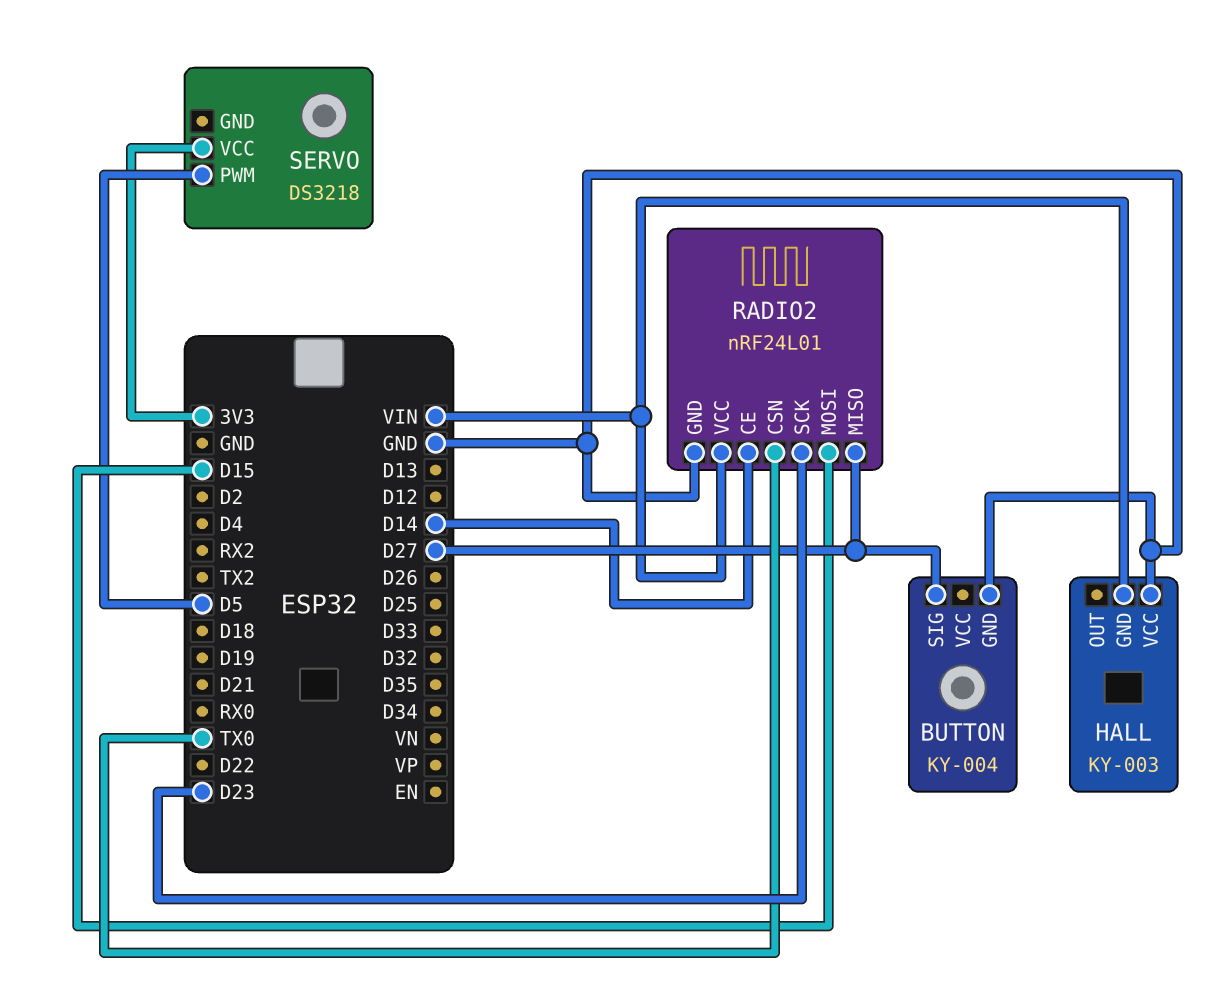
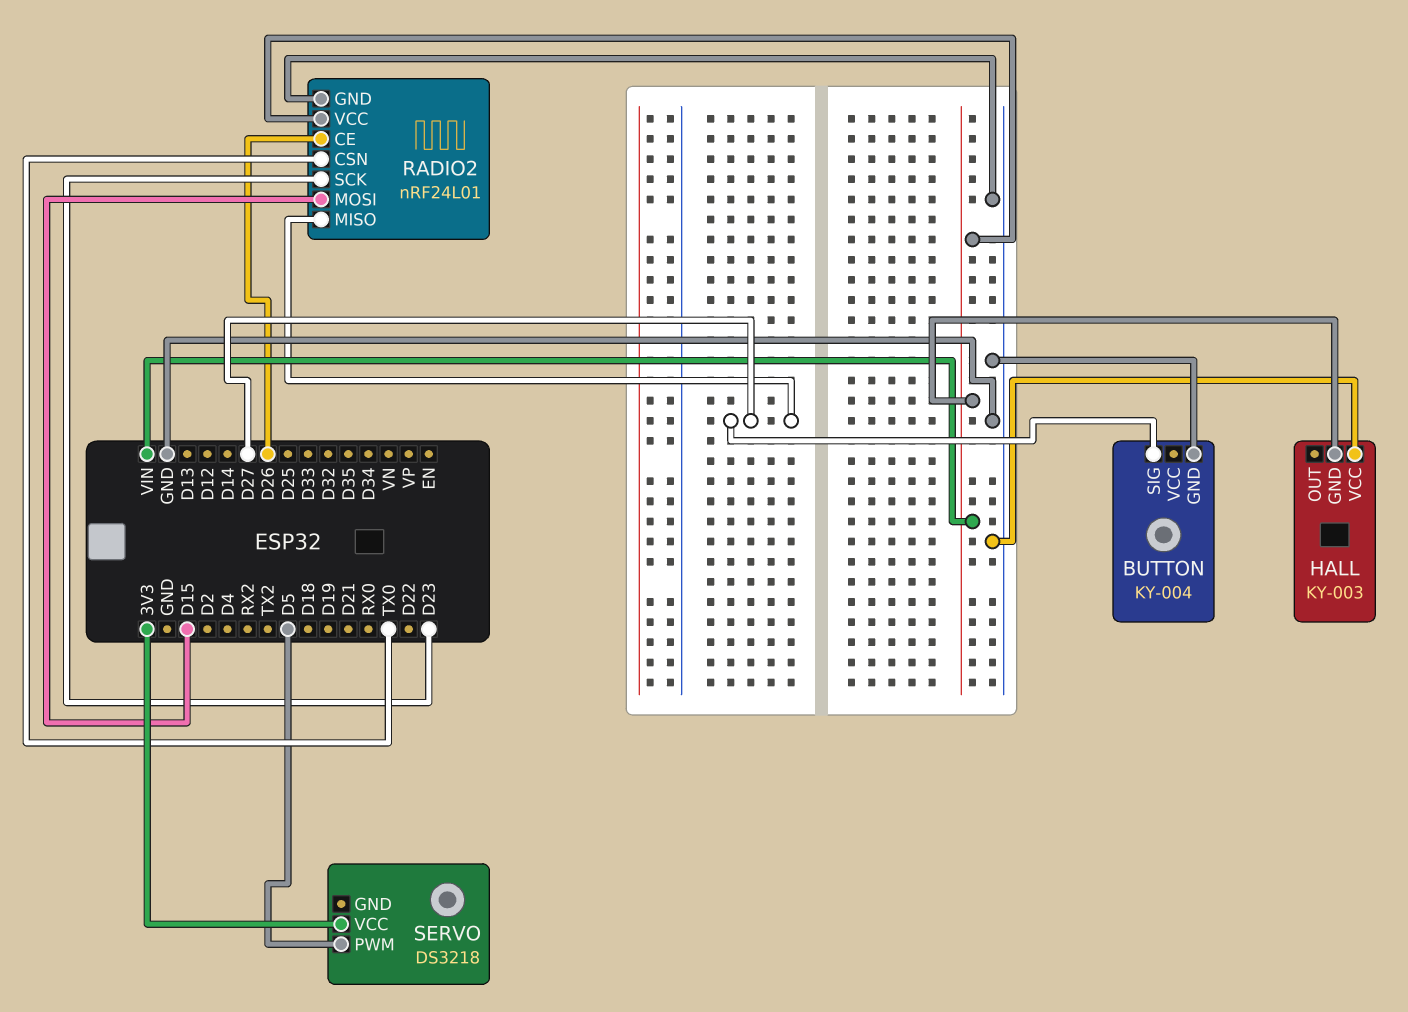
RADIO2 pin CE: D14 -> D26

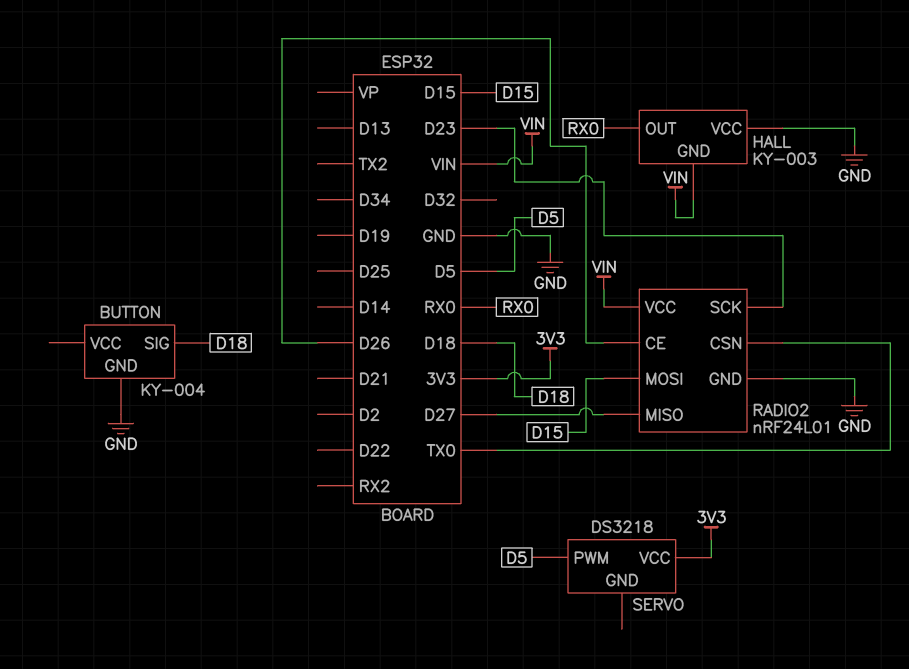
BUTTON pin SIG: D27 -> D18
HALL pin OUT: none -> RX0

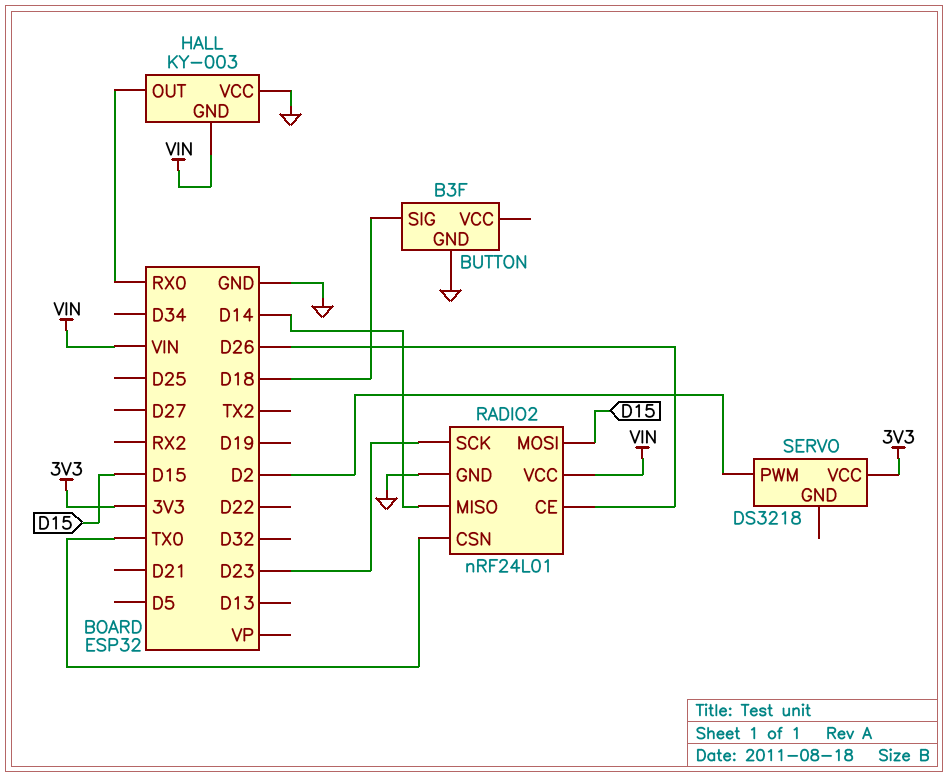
BUTTON: KY-004 -> B3F
RADIO2 pin MISO: D27 -> D14
SERVO pin PWM: D5 -> D2

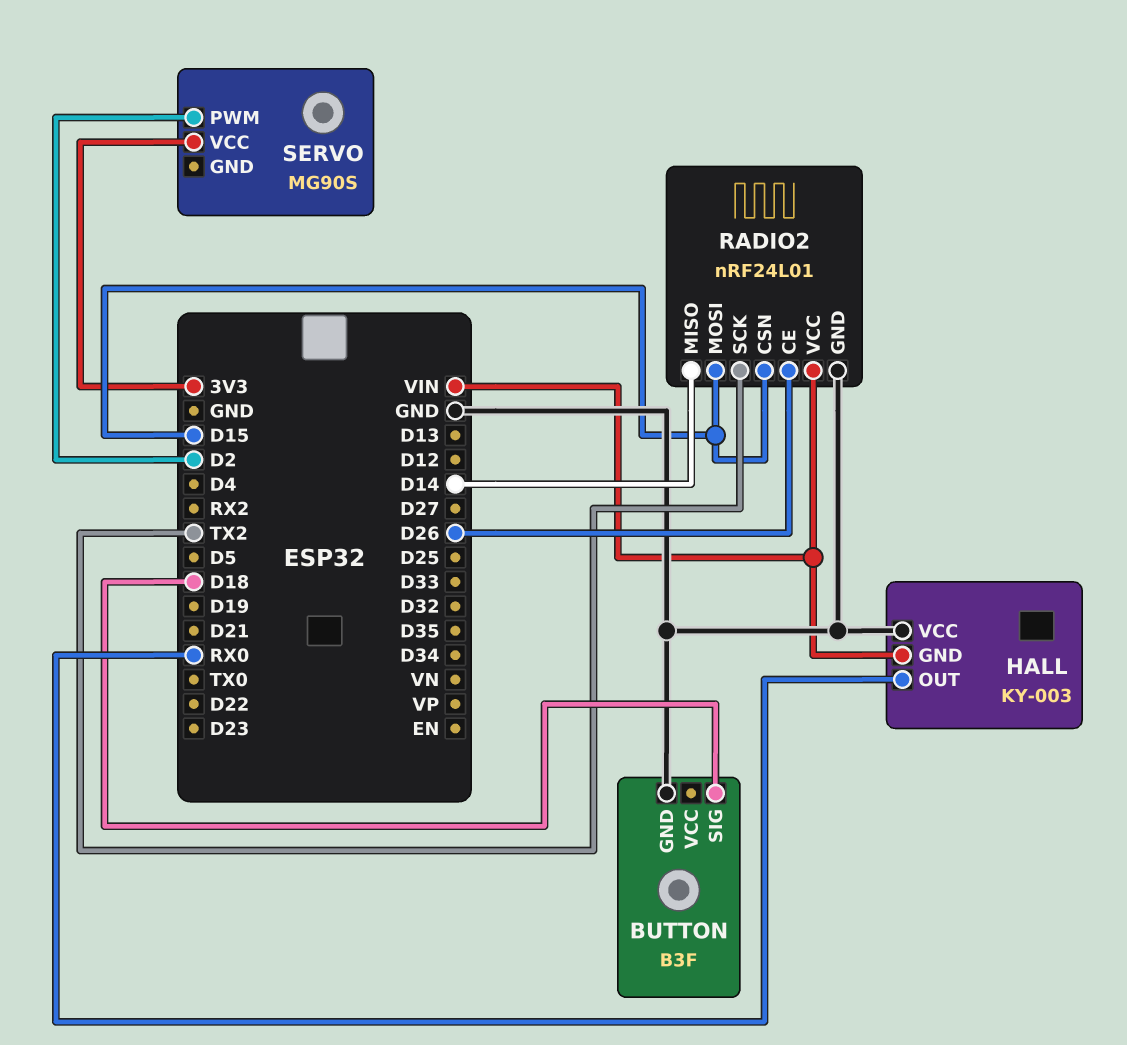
RADIO2 pin CSN: TX0 -> D15
RADIO2 pin SCK: D23 -> TX2
SERVO: DS3218 -> MG90S

